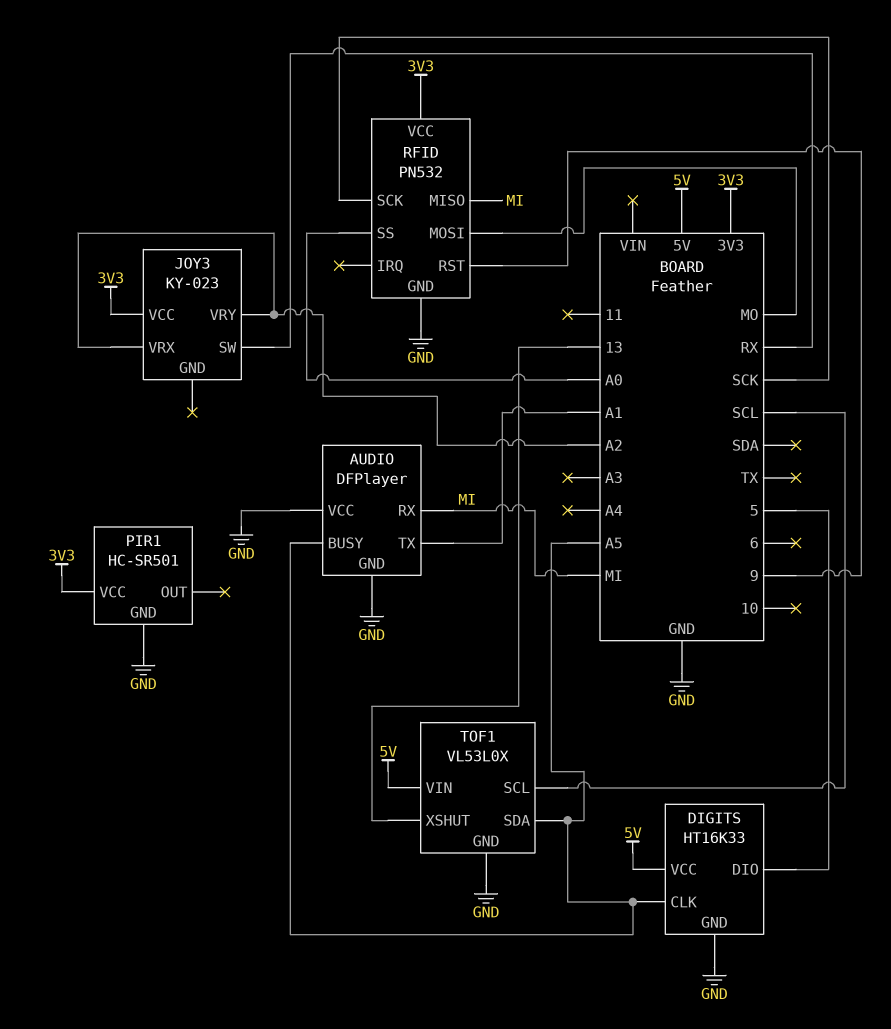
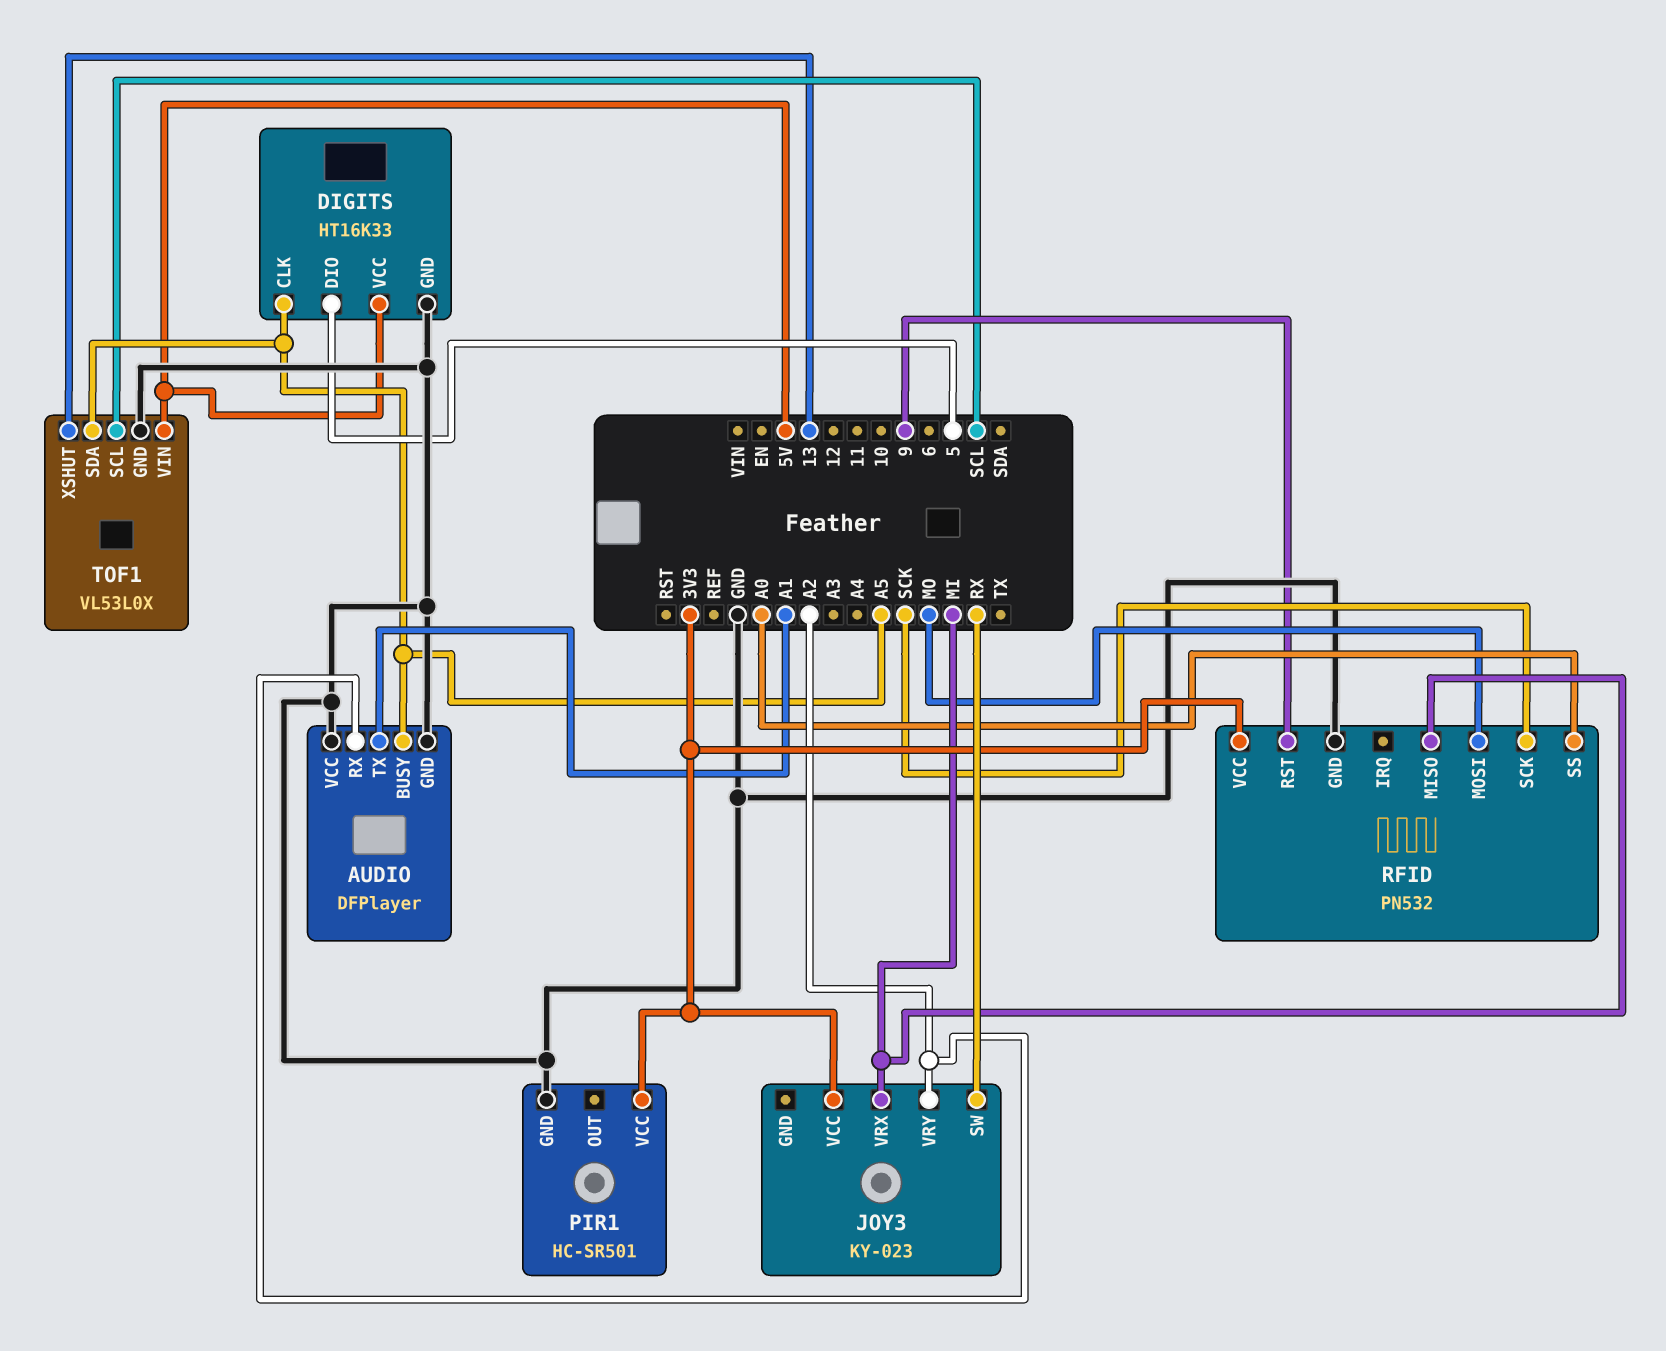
AUDIO pin RX: MI -> A2
JOY3 pin VRX: A2 -> MI

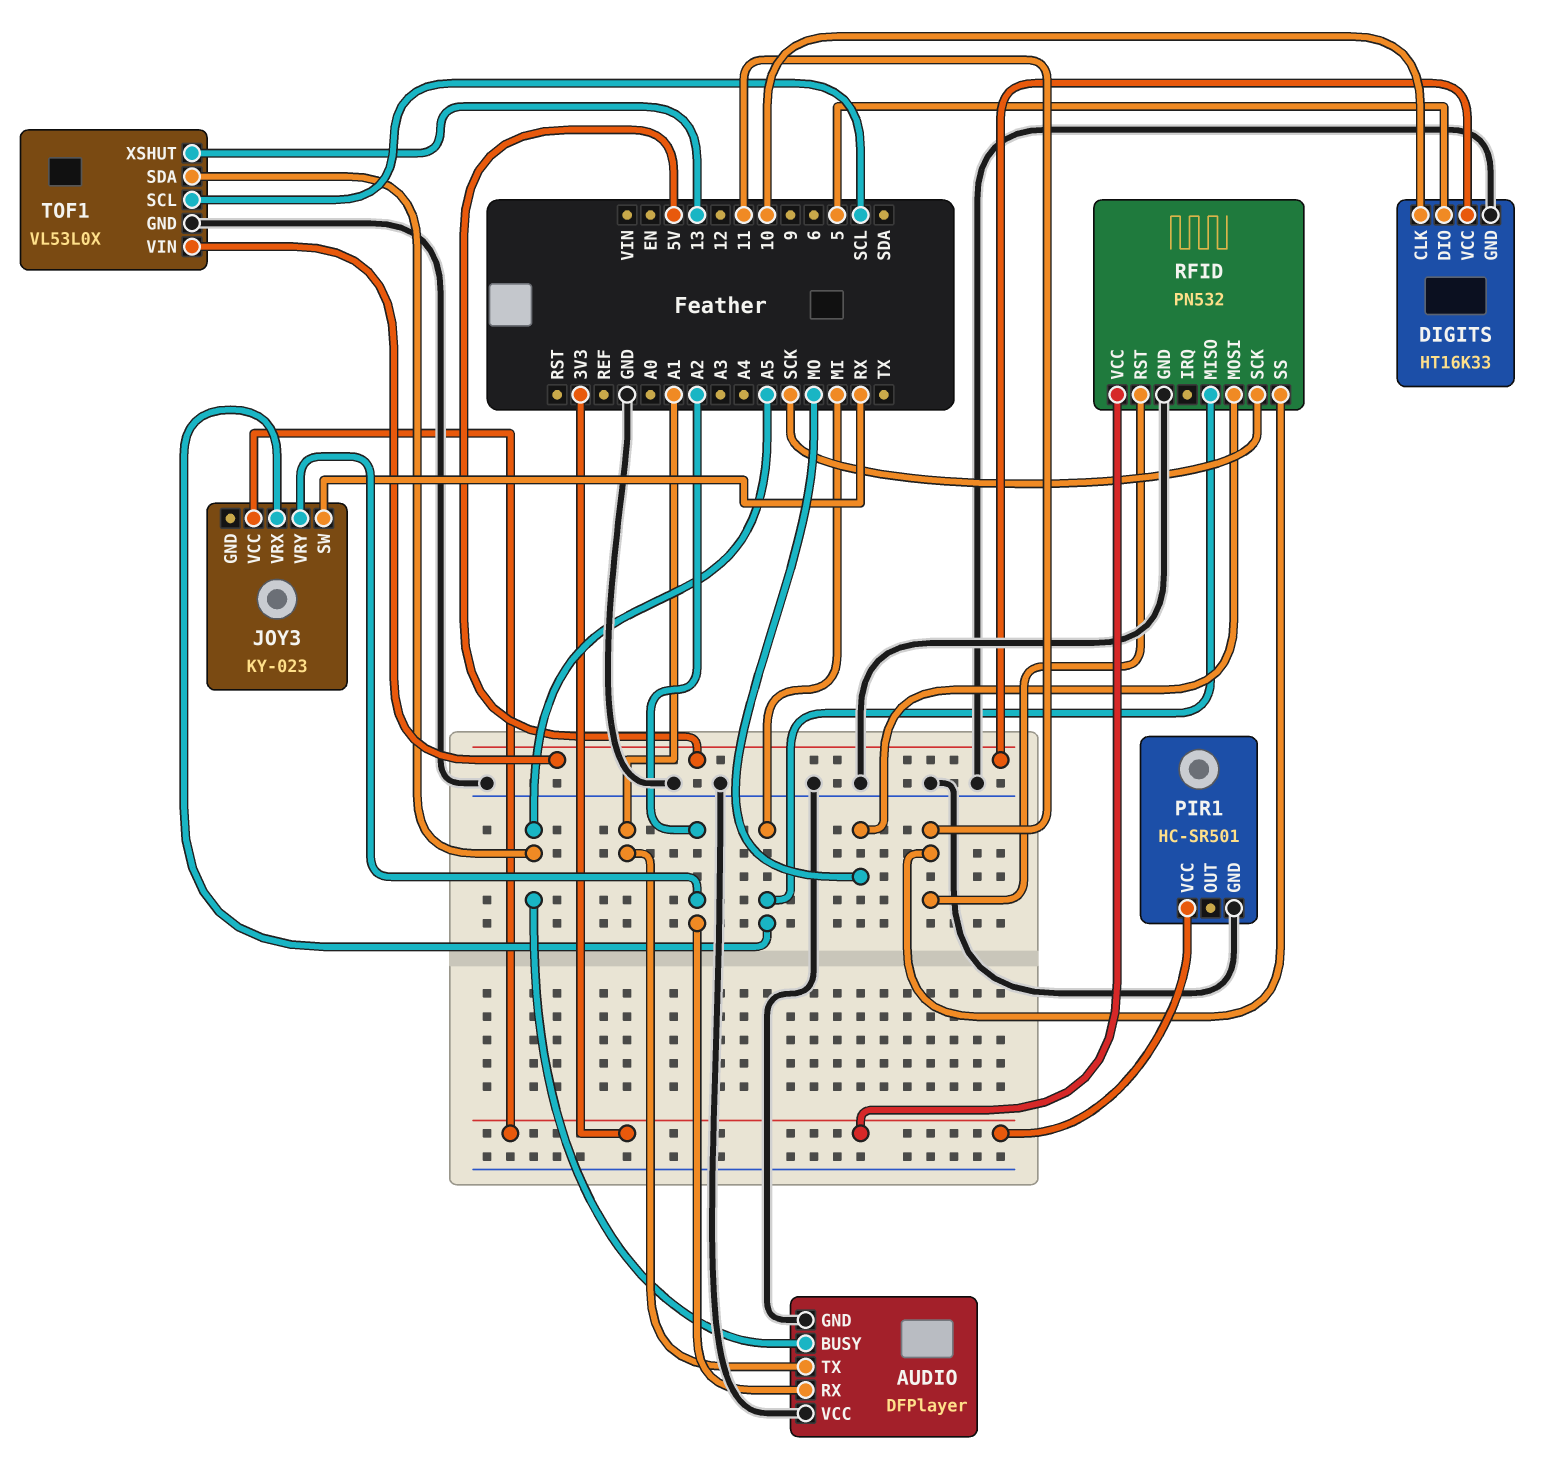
DIGITS pin CLK: A5 -> 10
RFID pin RST: 9 -> 11
RFID pin SS: A0 -> 11

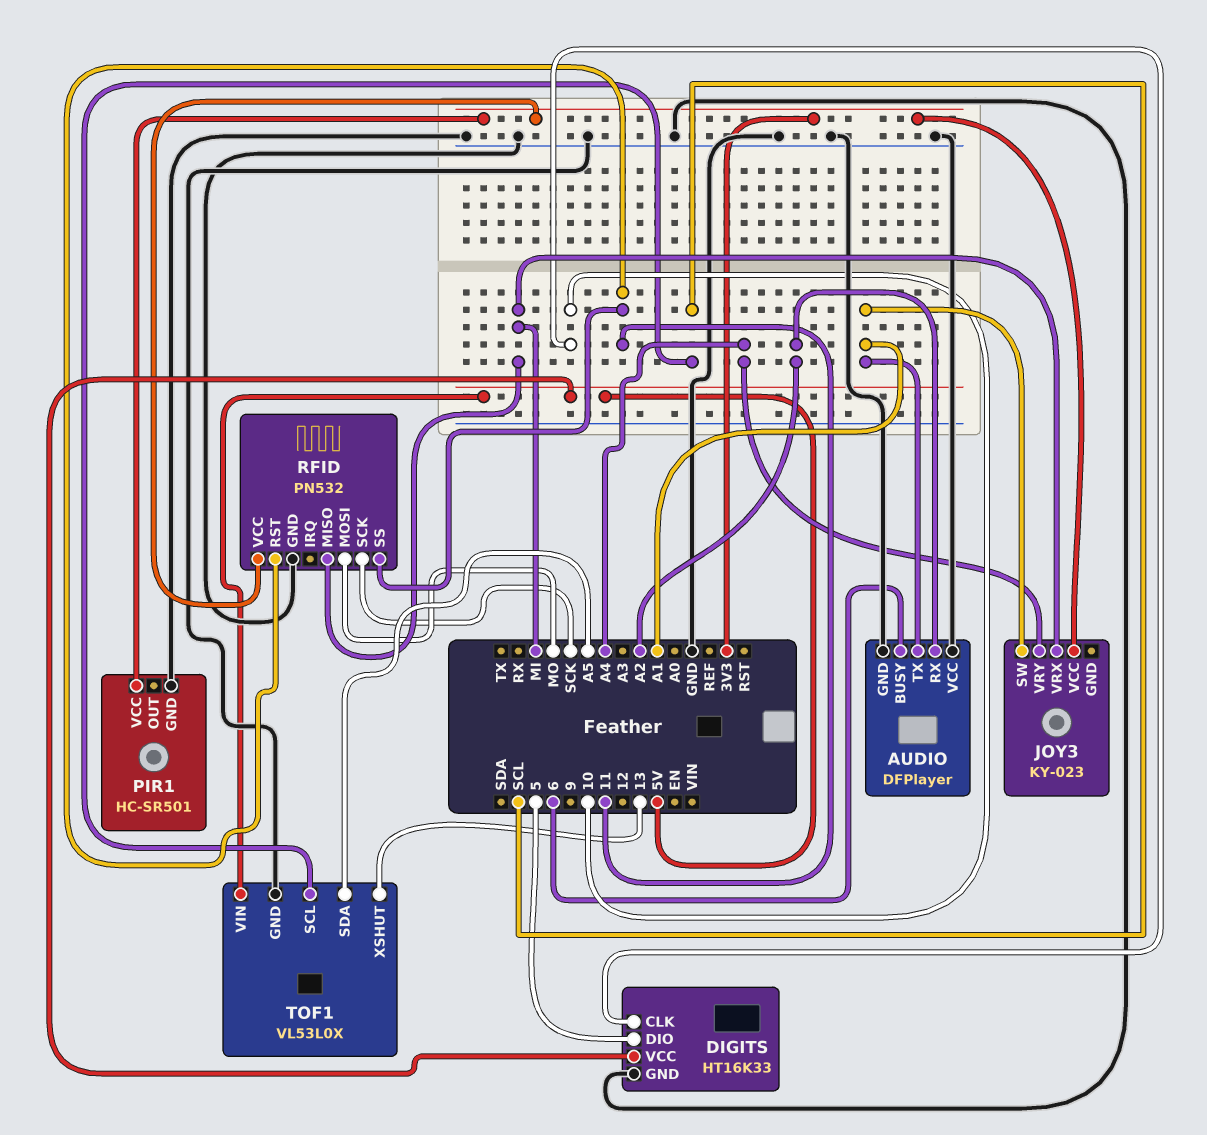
AUDIO pin BUSY: A5 -> 6
JOY3 pin SW: RX -> A1
JOY3 pin VRY: A2 -> A4

